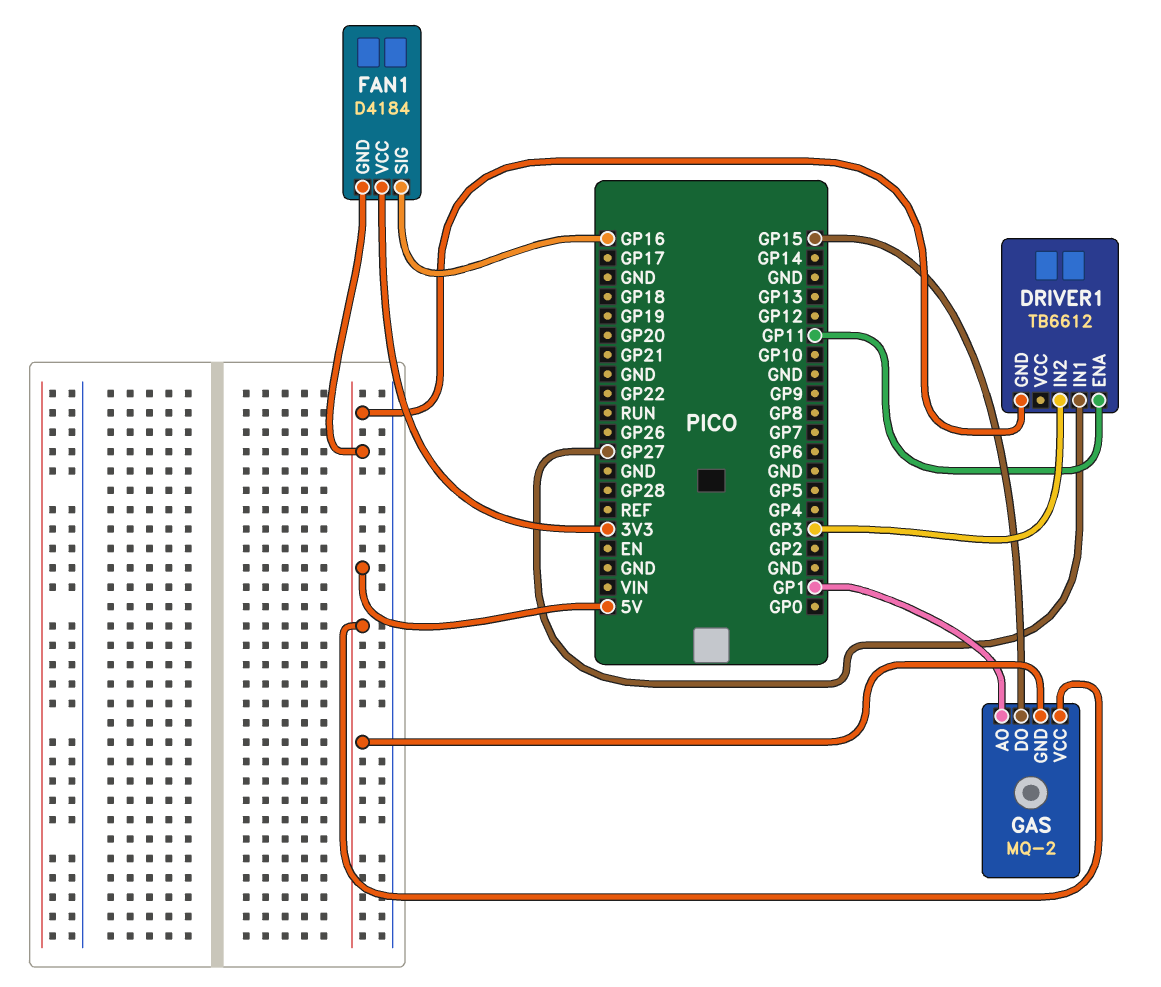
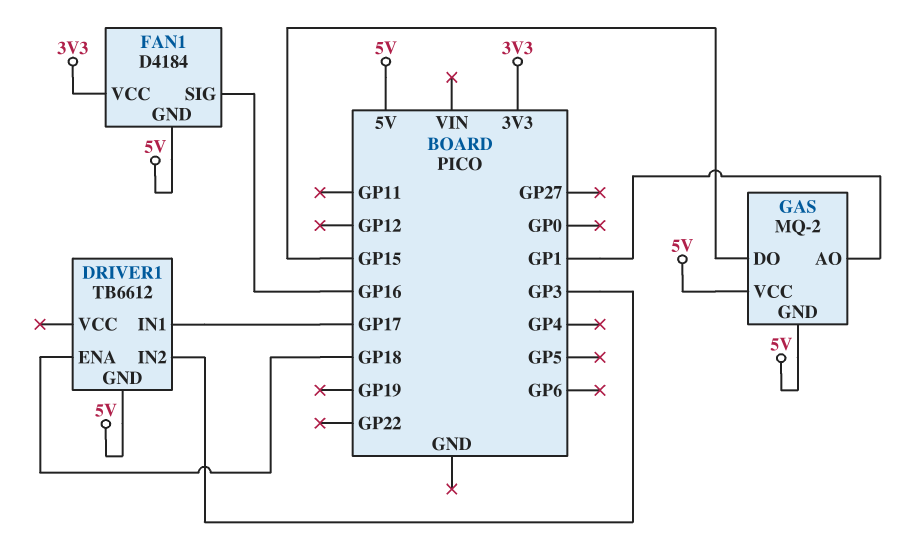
DRIVER1 pin ENA: GP11 -> GP18
DRIVER1 pin IN1: GP27 -> GP17

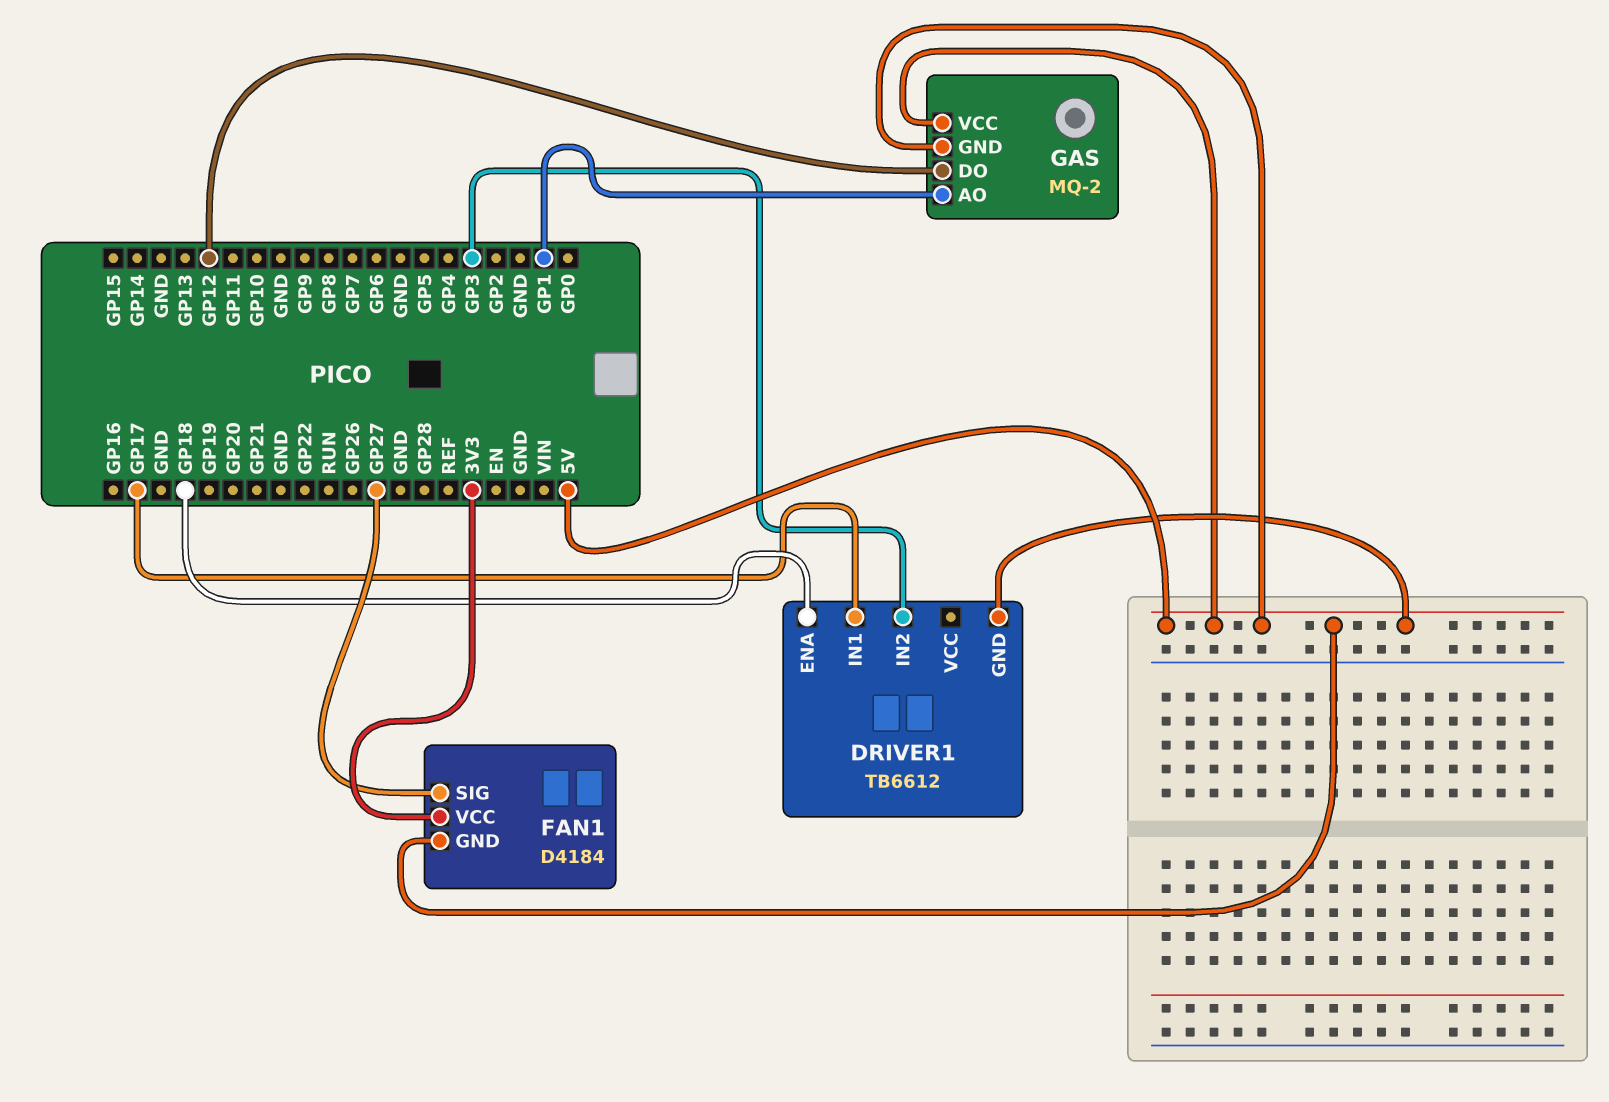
FAN1 pin SIG: GP16 -> GP27
GAS pin DO: GP15 -> GP12

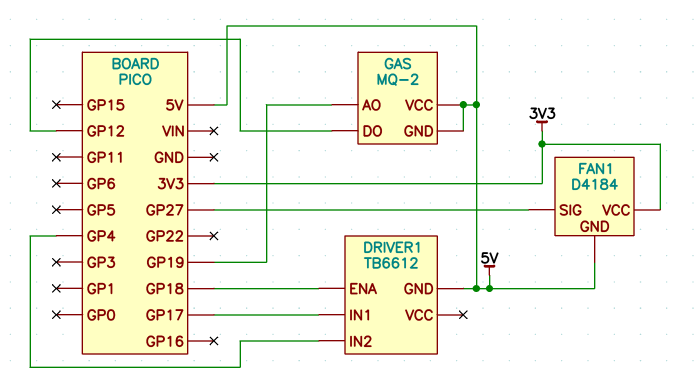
DRIVER1 pin IN2: GP3 -> GP4
GAS pin AO: GP1 -> GP19

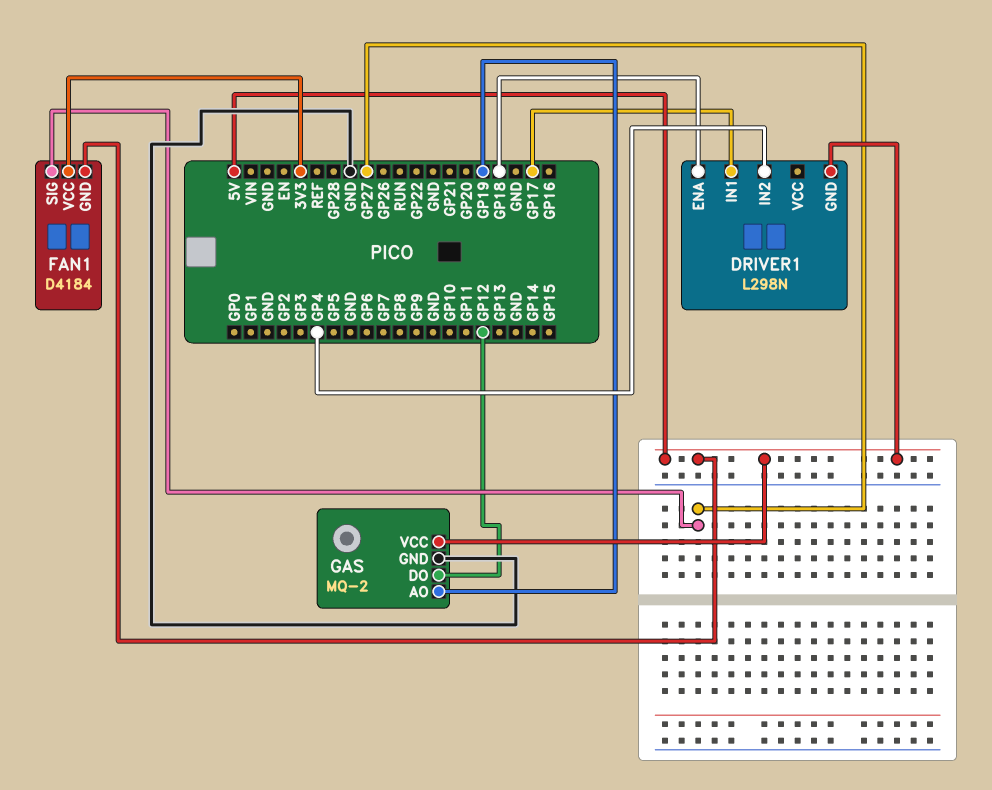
DRIVER1: TB6612 -> L298N
GAS pin GND: 5V -> GND

